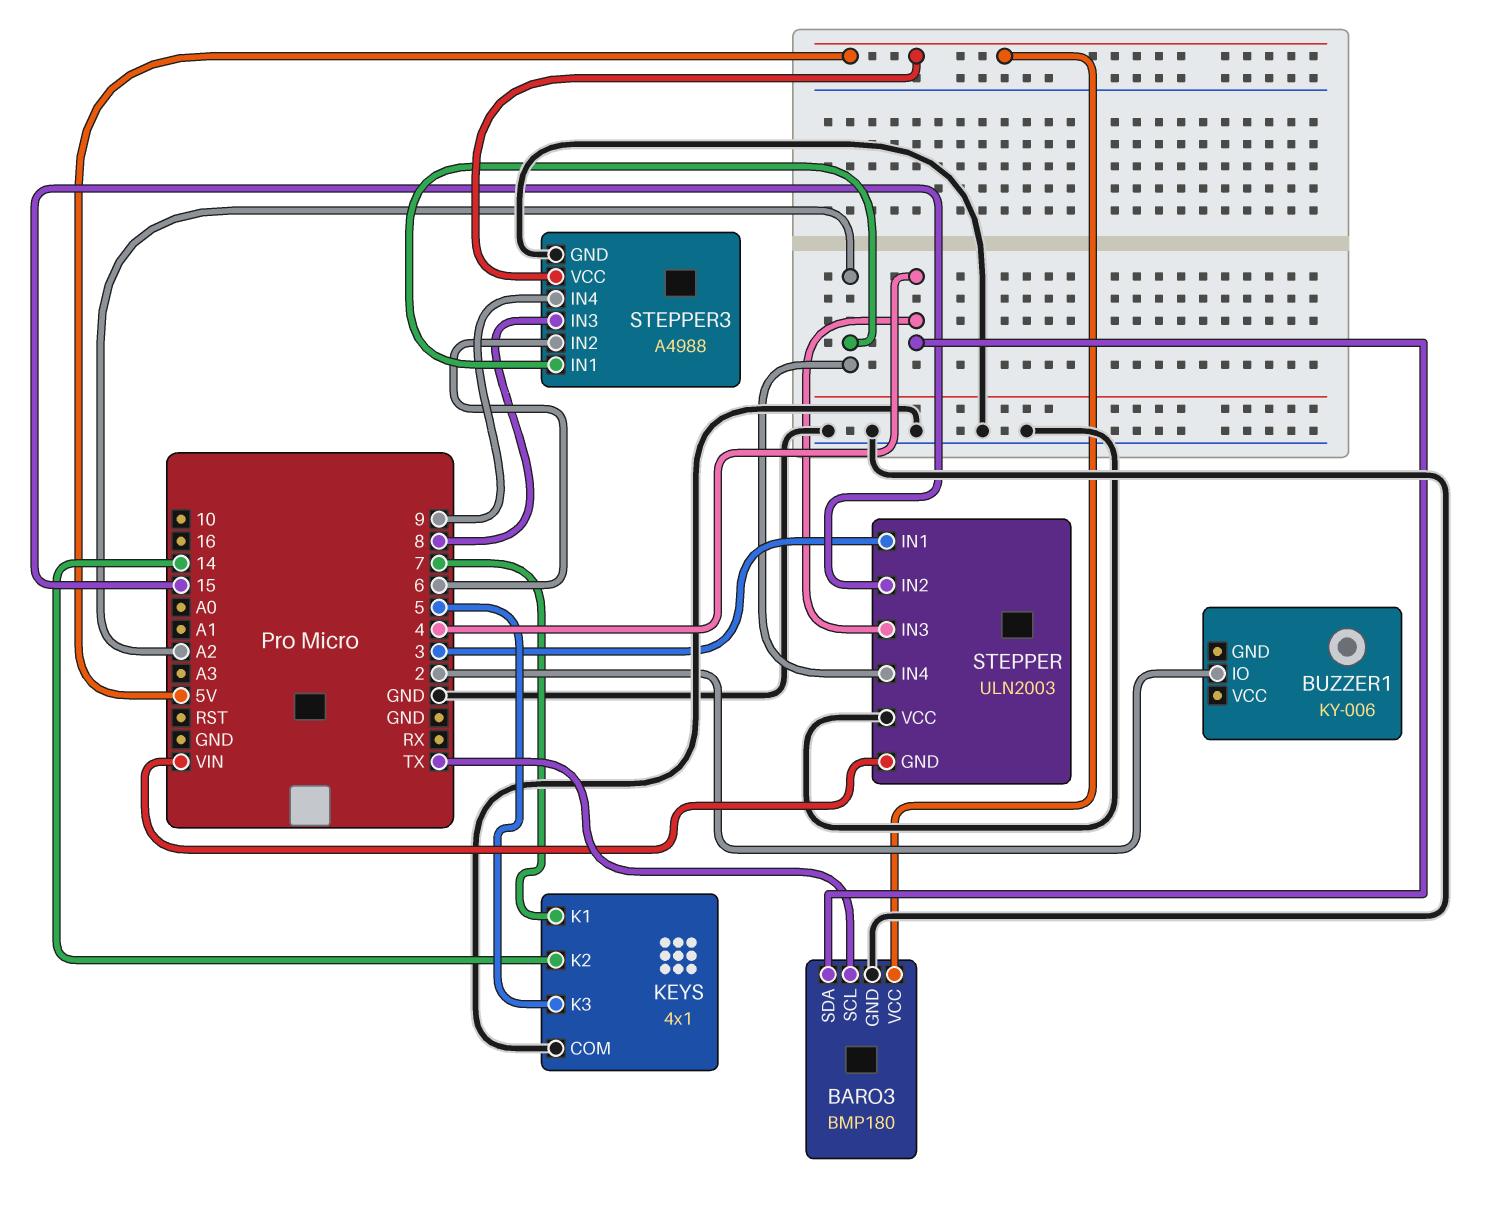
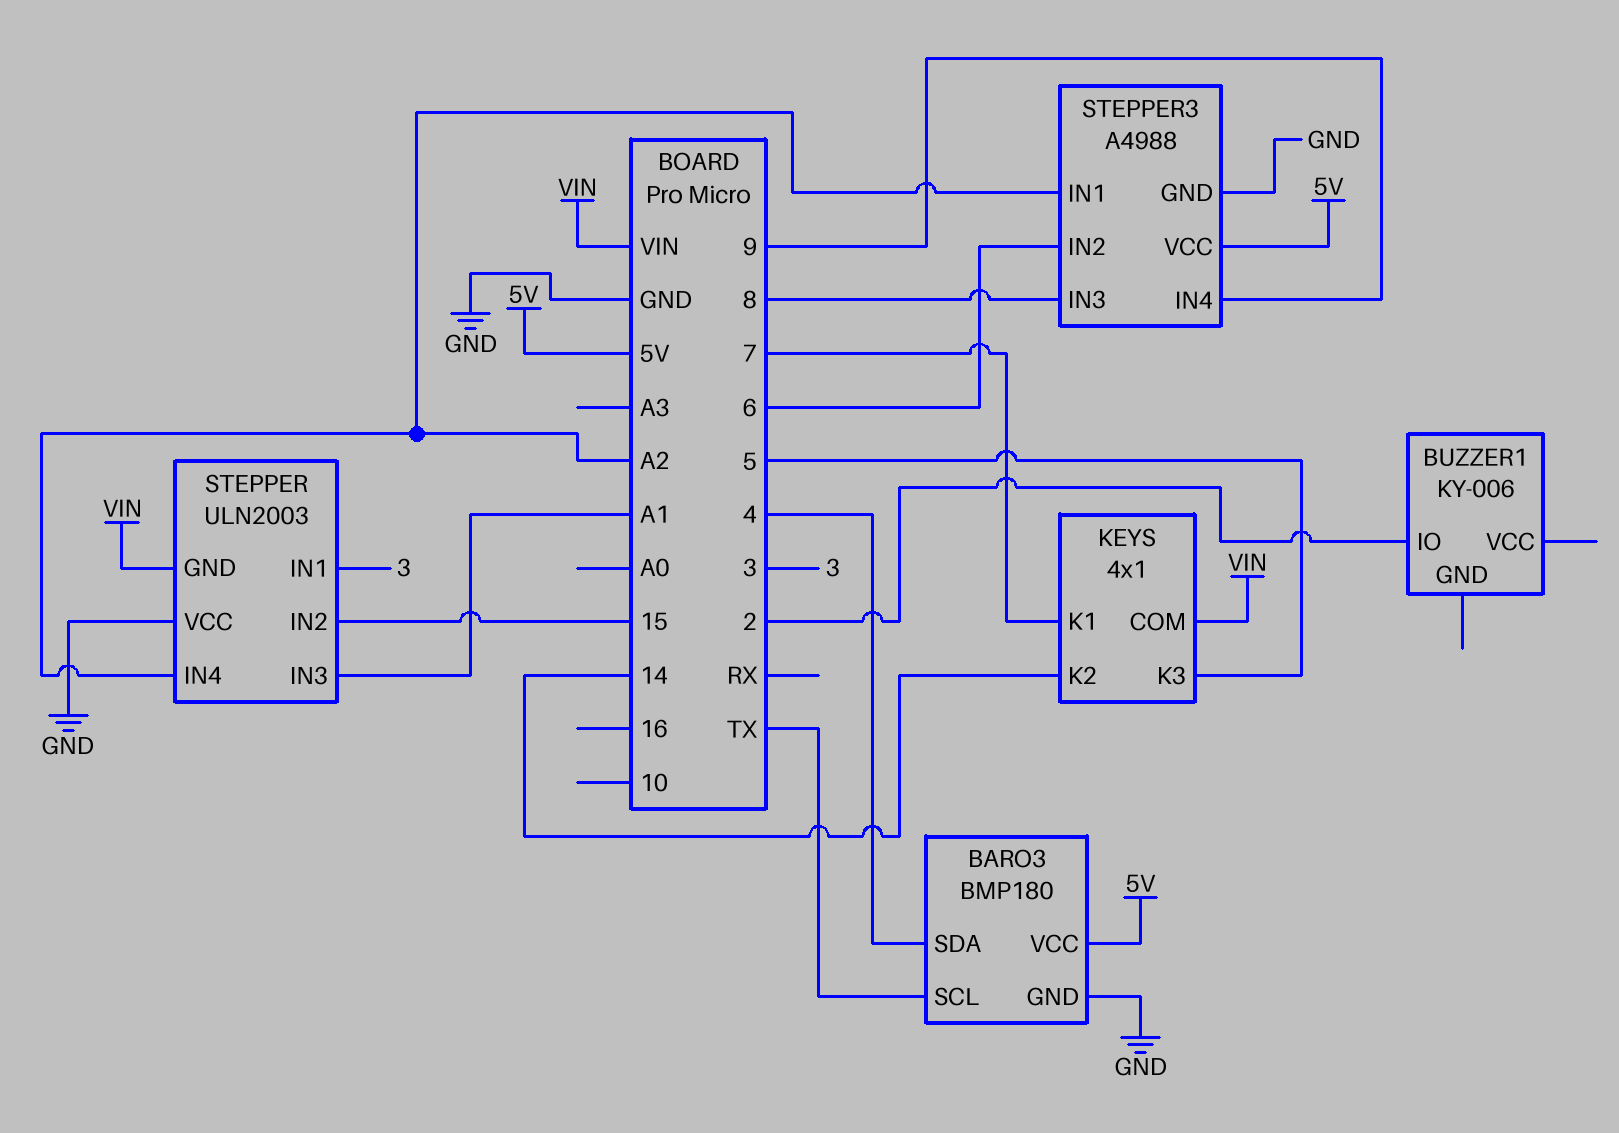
KEYS pin COM: GND -> VIN
STEPPER pin IN3: 4 -> A1

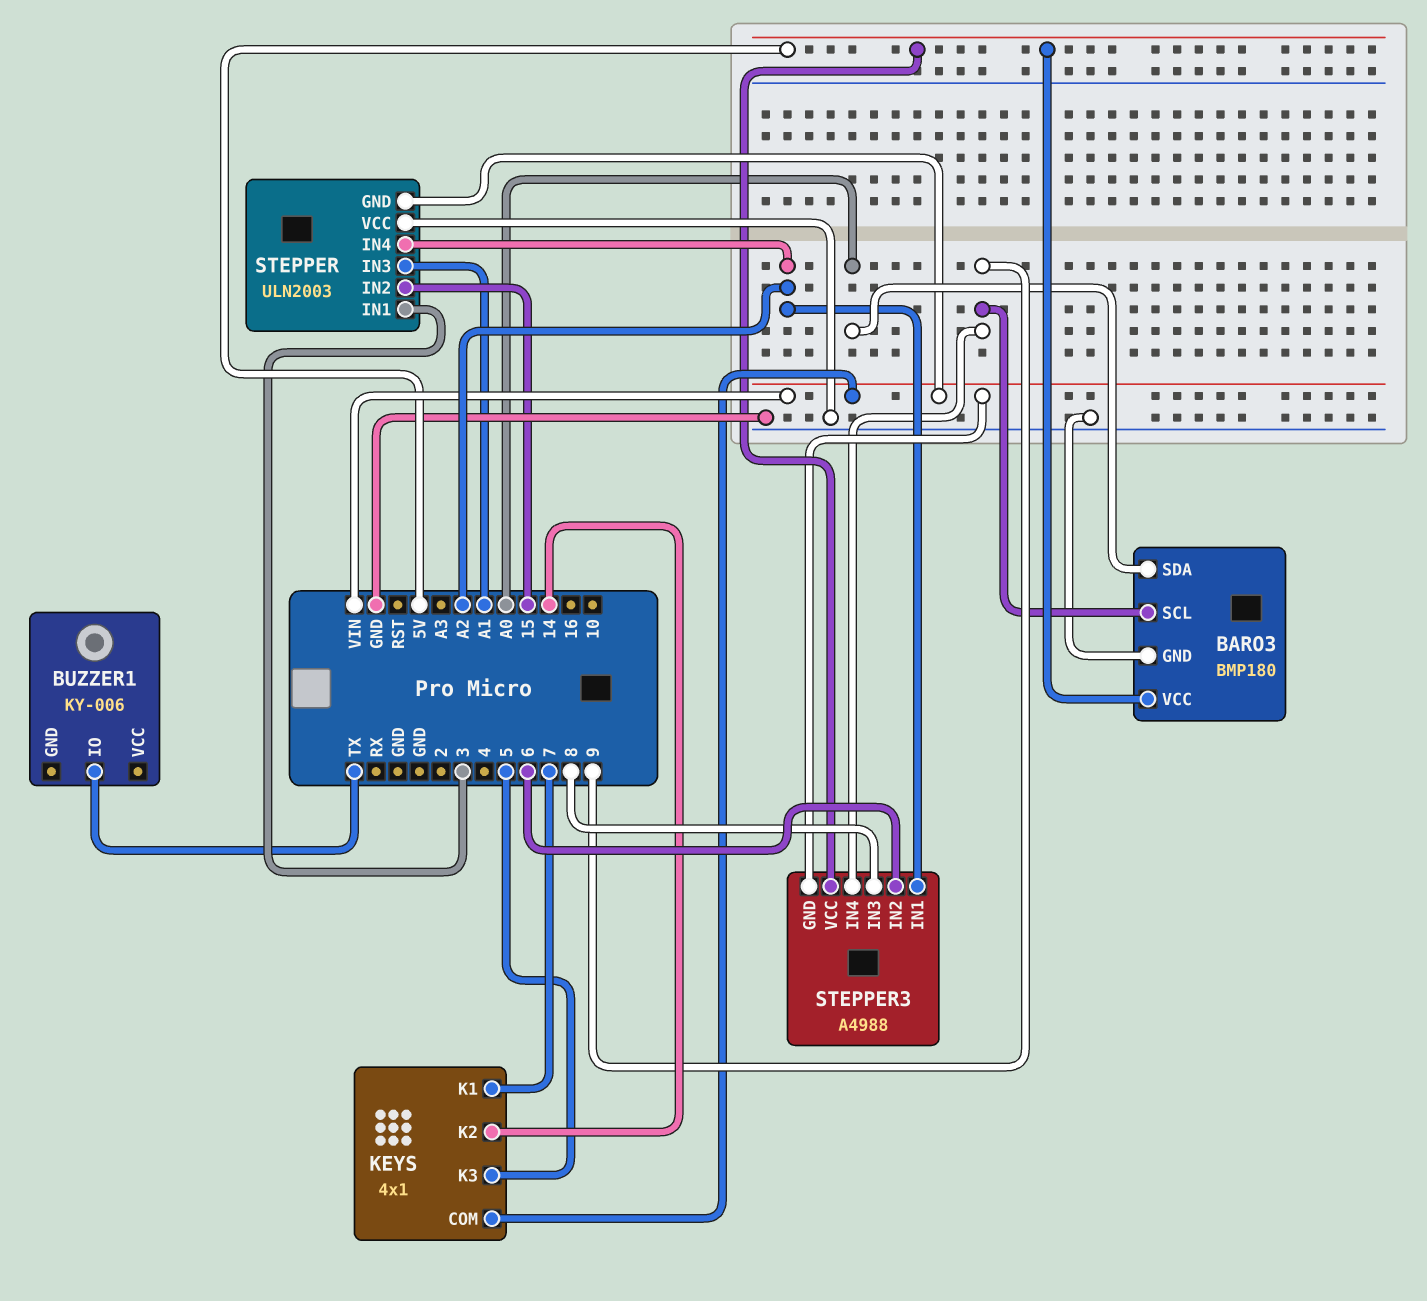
BARO3 pin SCL: TX -> 9
BARO3 pin SDA: 4 -> A0
BUZZER1 pin IO: 2 -> TX
STEPPER3 pin GND: GND -> VIN

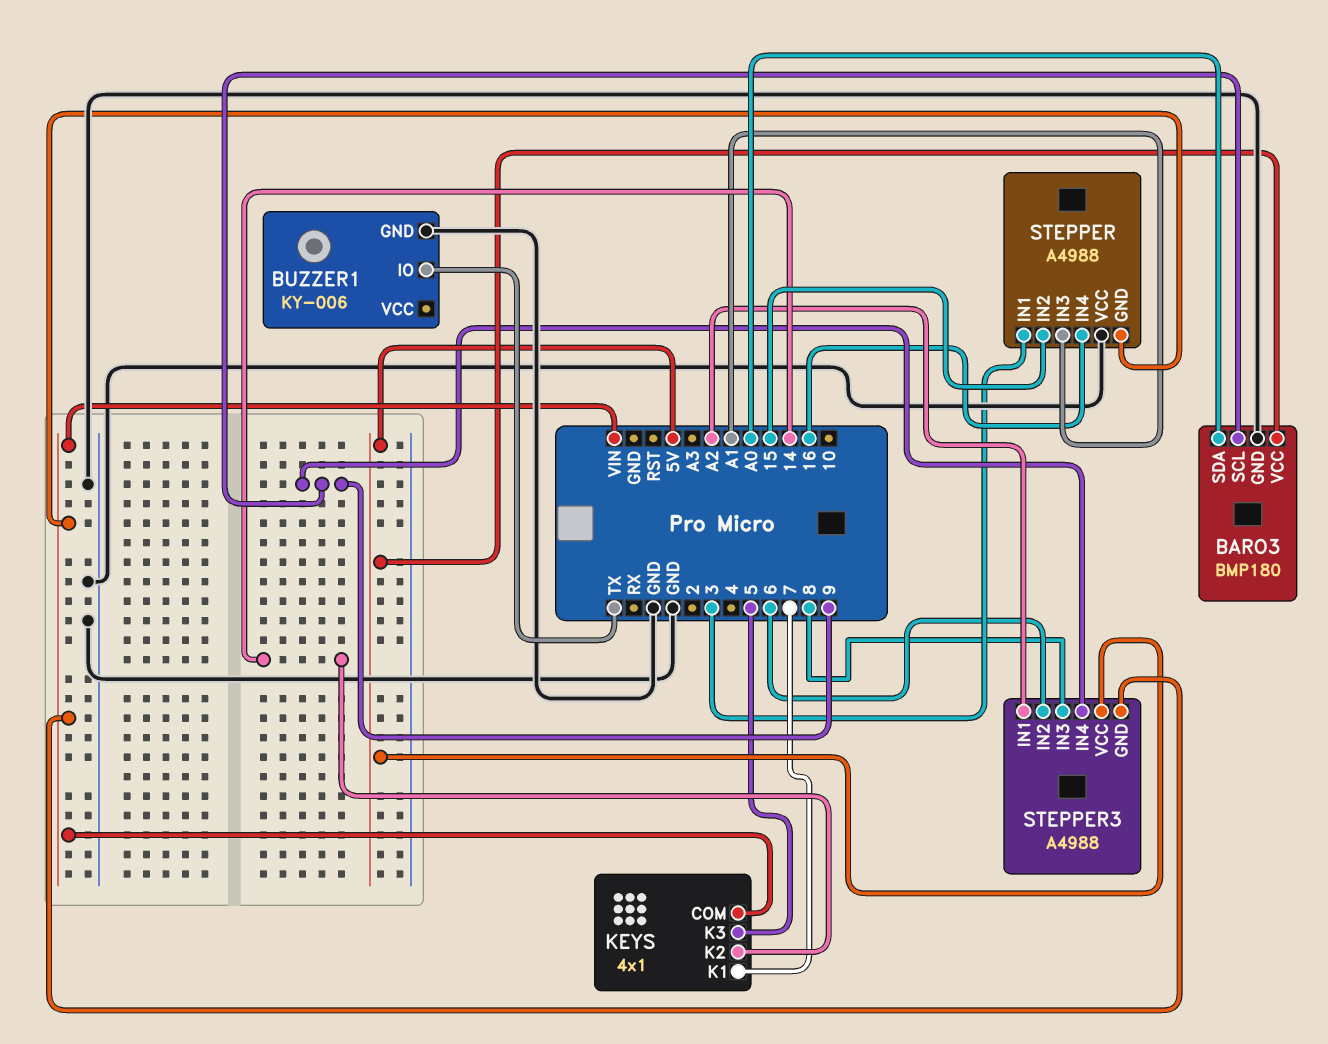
BUZZER1 pin GND: none -> GND
STEPPER: ULN2003 -> A4988
STEPPER pin IN4: A2 -> 16

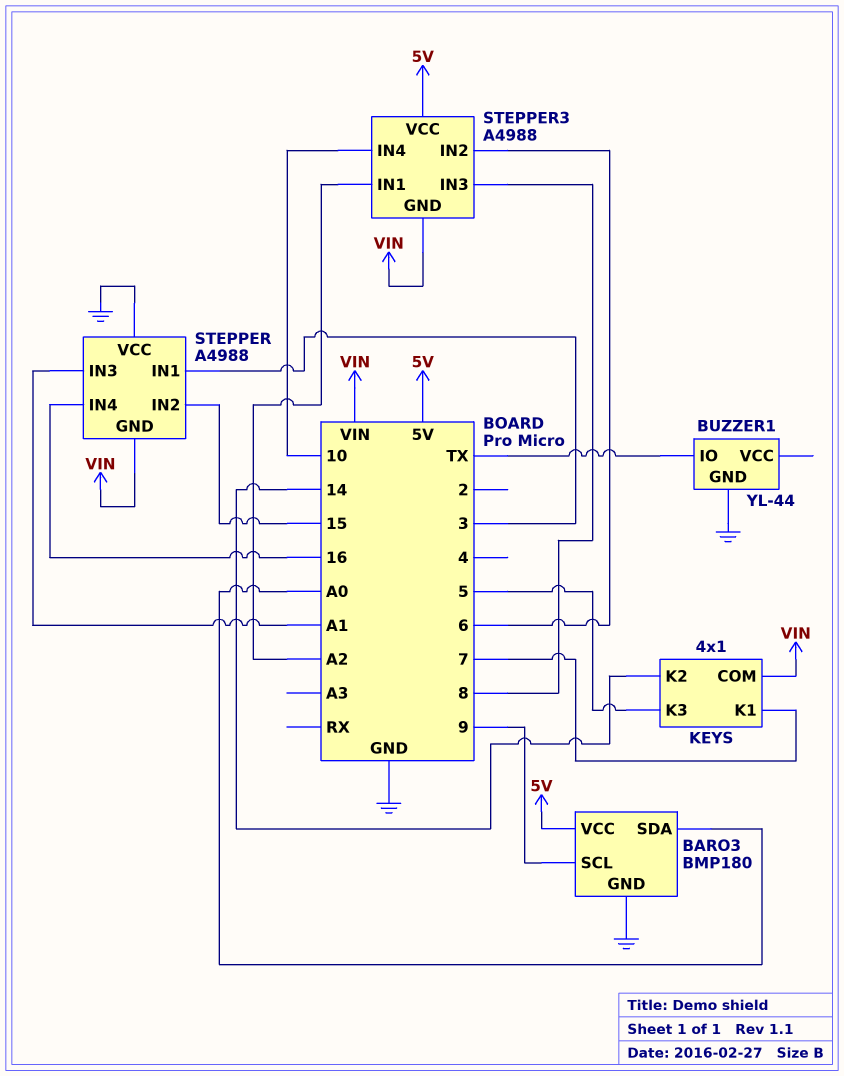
BUZZER1: KY-006 -> YL-44
STEPPER3 pin IN4: 9 -> 10

